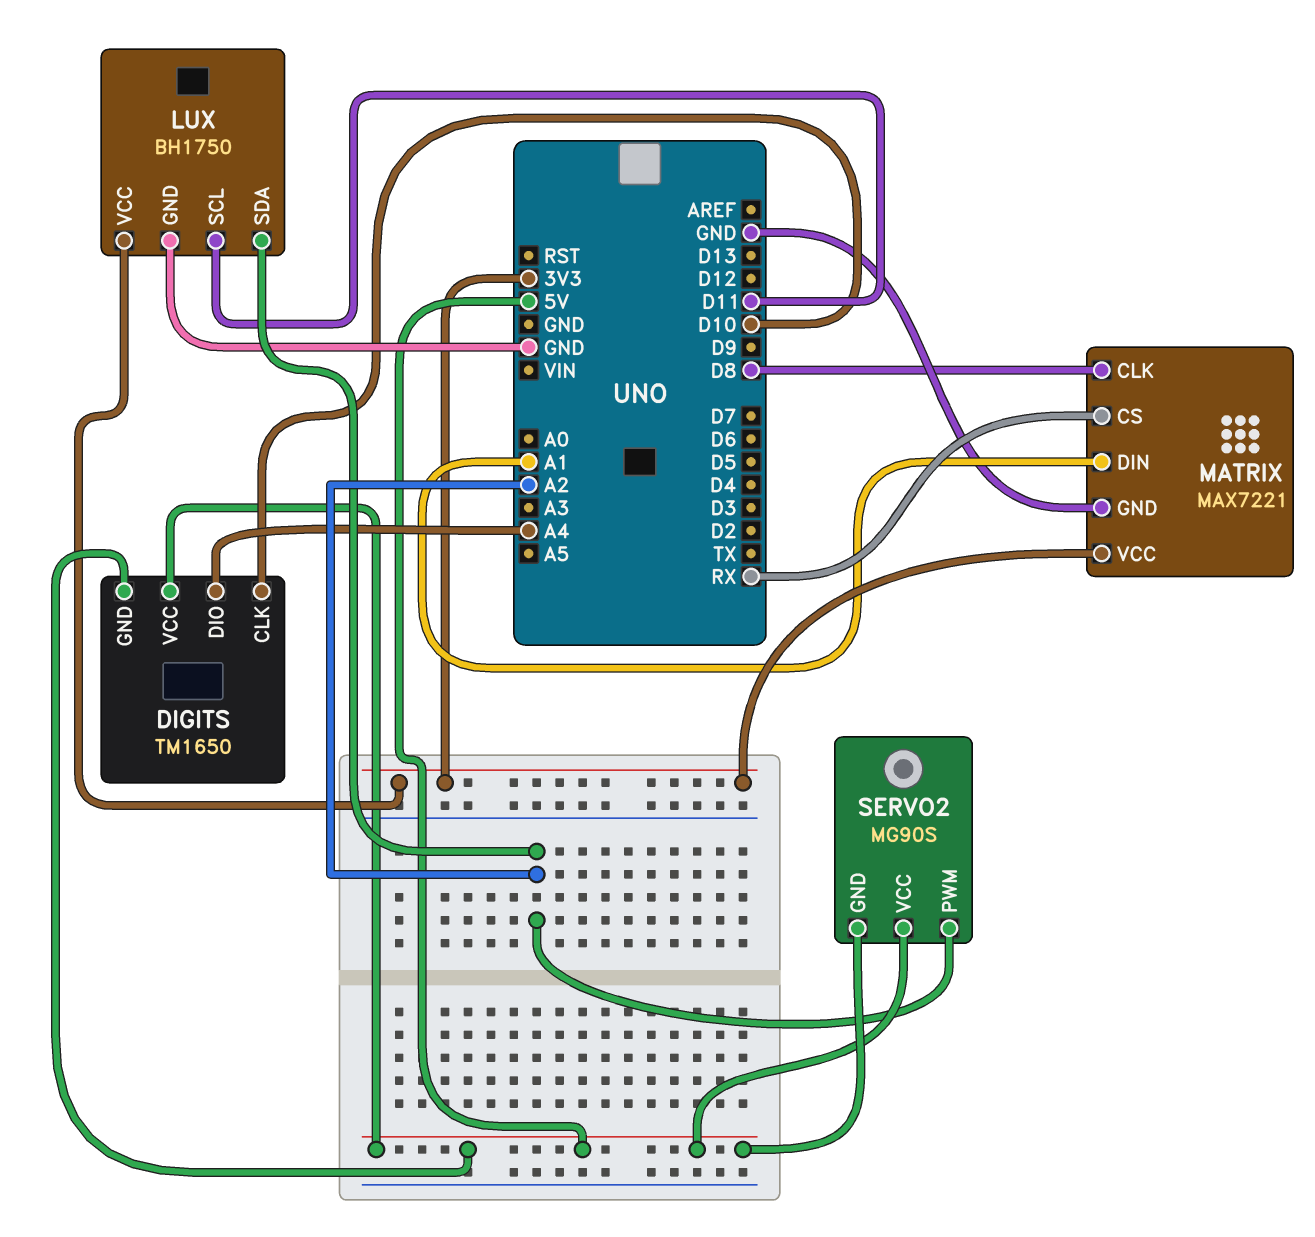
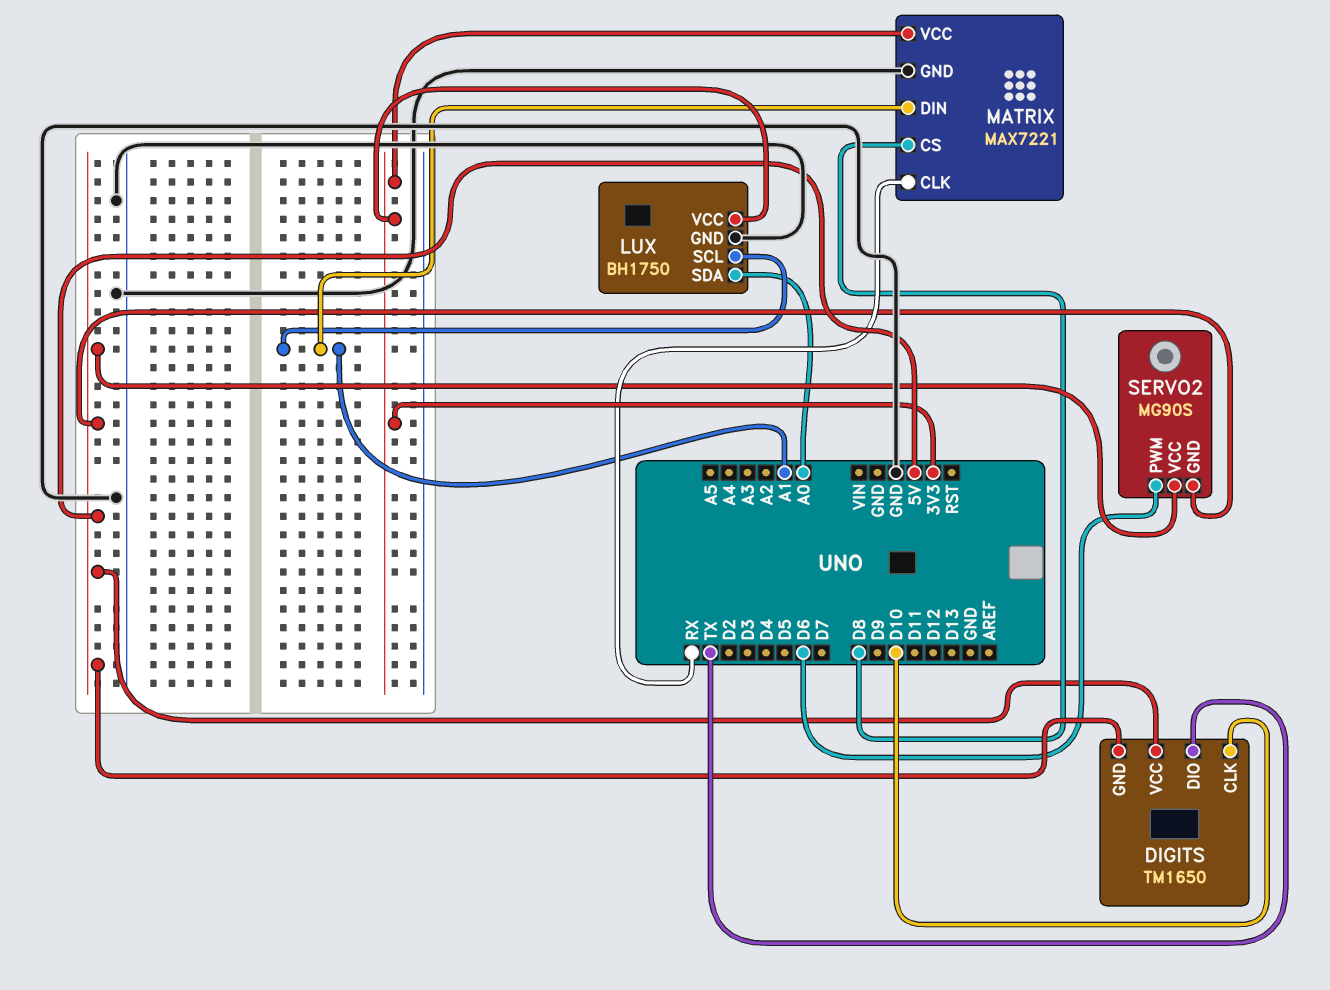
DIGITS pin DIO: A4 -> TX
LUX pin SCL: D11 -> A1
LUX pin SDA: A2 -> A0
MATRIX pin CLK: D8 -> RX
MATRIX pin CS: RX -> D8
SERVO2 pin PWM: A2 -> D6

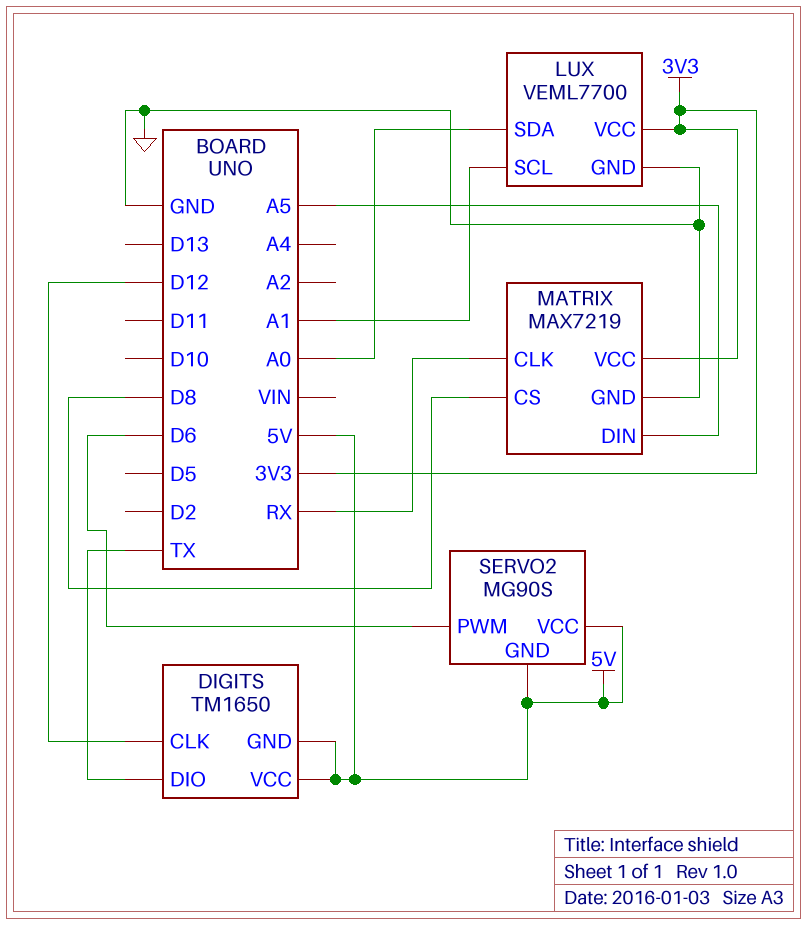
DIGITS pin CLK: D10 -> D12
LUX: BH1750 -> VEML7700
MATRIX: MAX7221 -> MAX7219
MATRIX pin DIN: A1 -> A5

